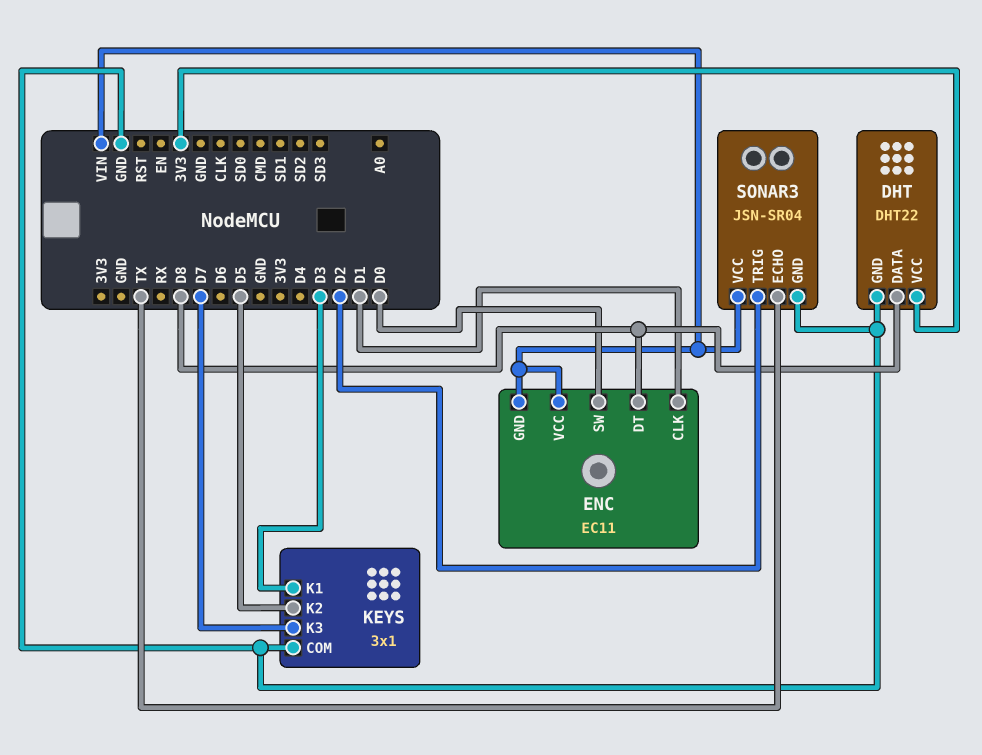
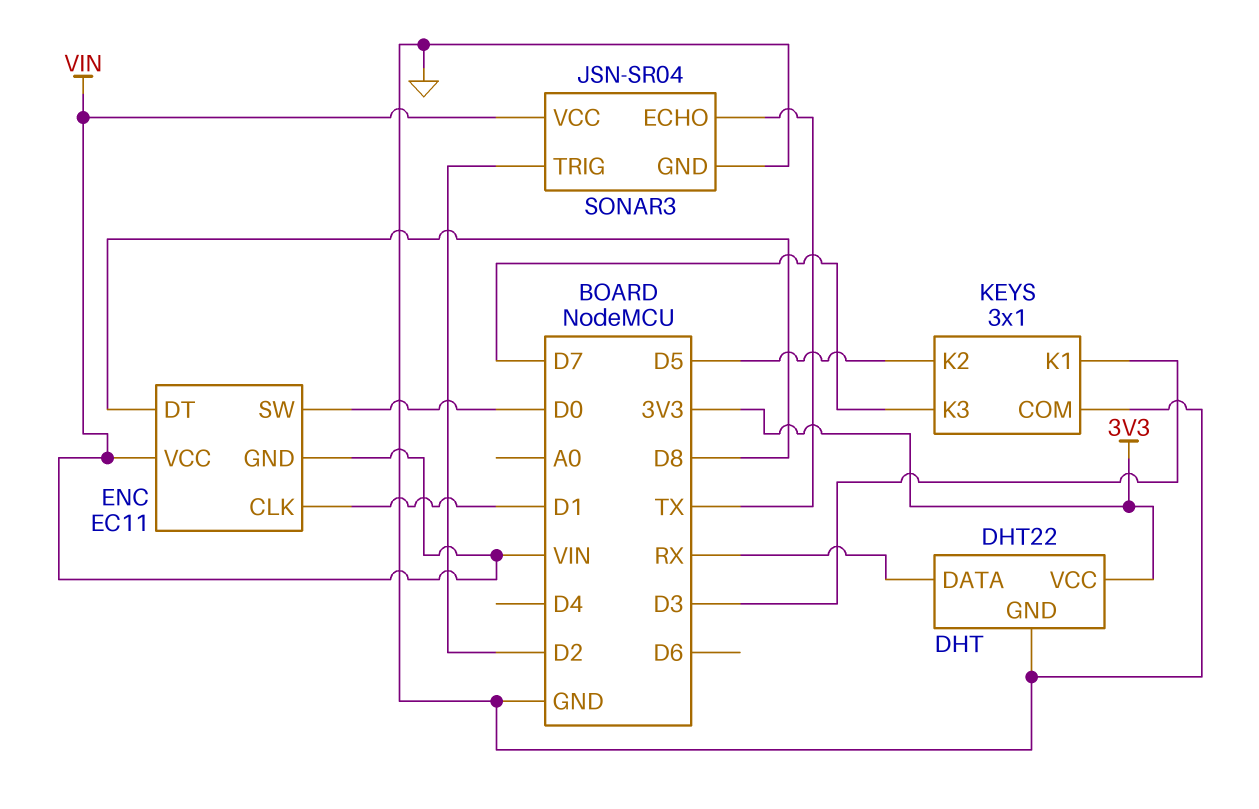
DHT pin DATA: D8 -> RX

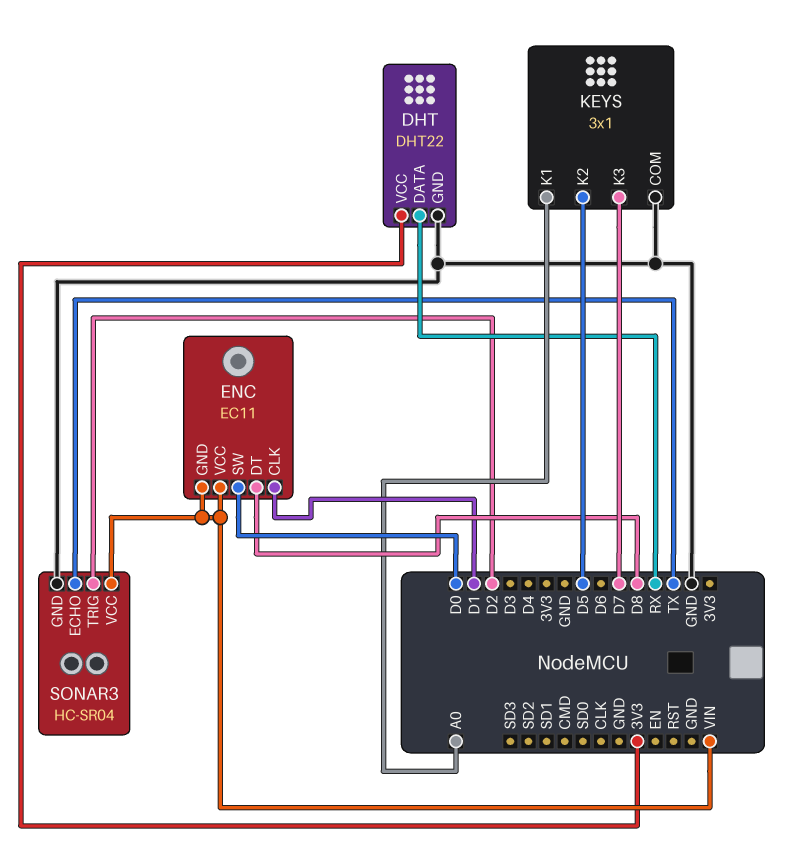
KEYS pin K1: D3 -> A0
SONAR3: JSN-SR04 -> HC-SR04

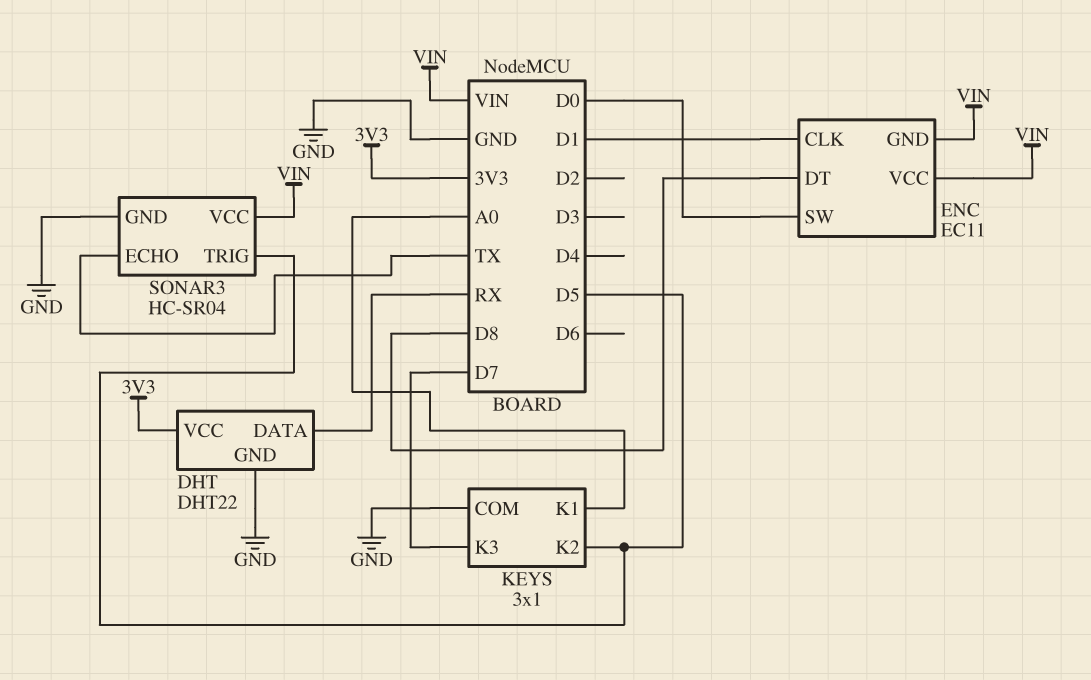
SONAR3 pin TRIG: D2 -> D5

